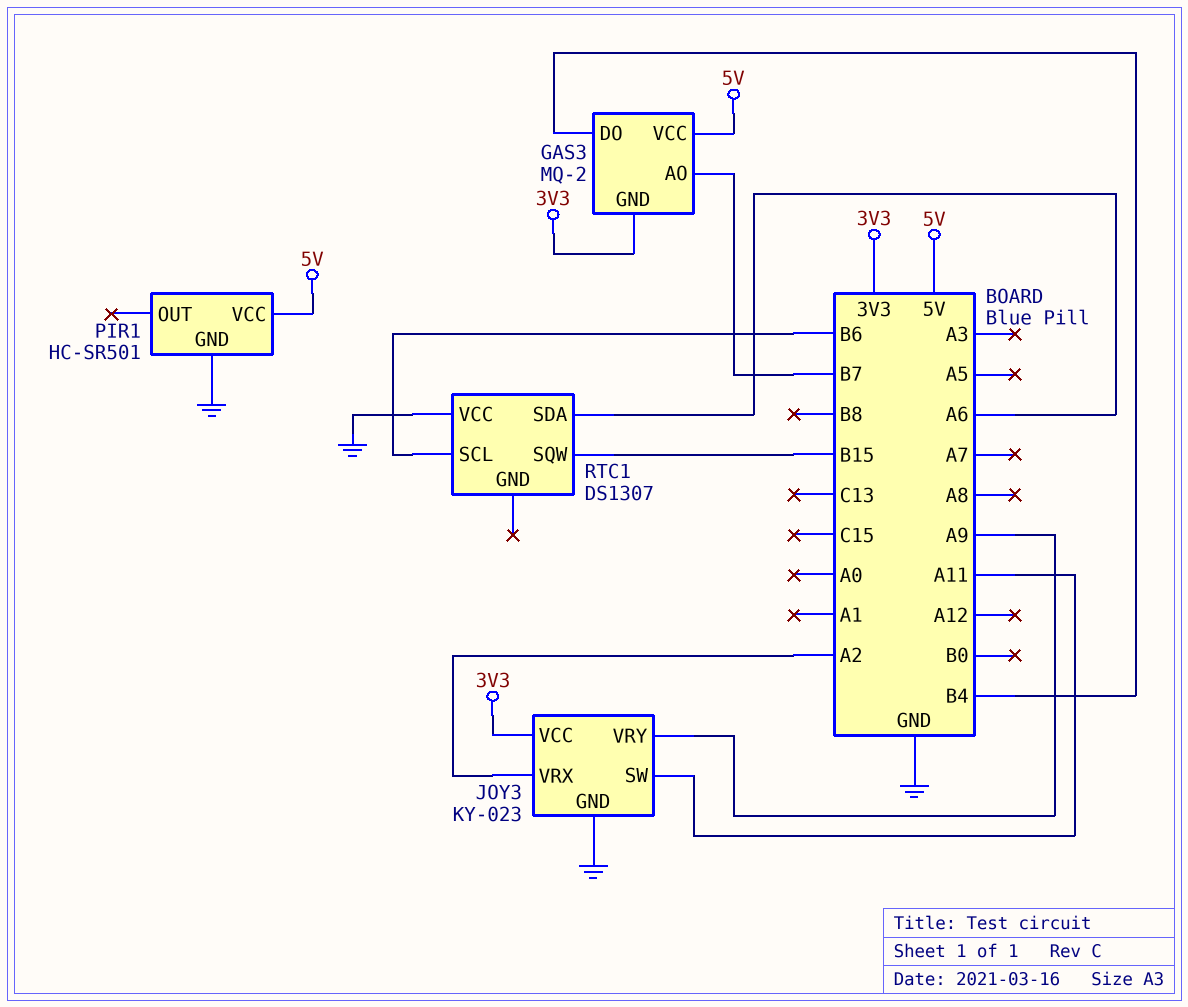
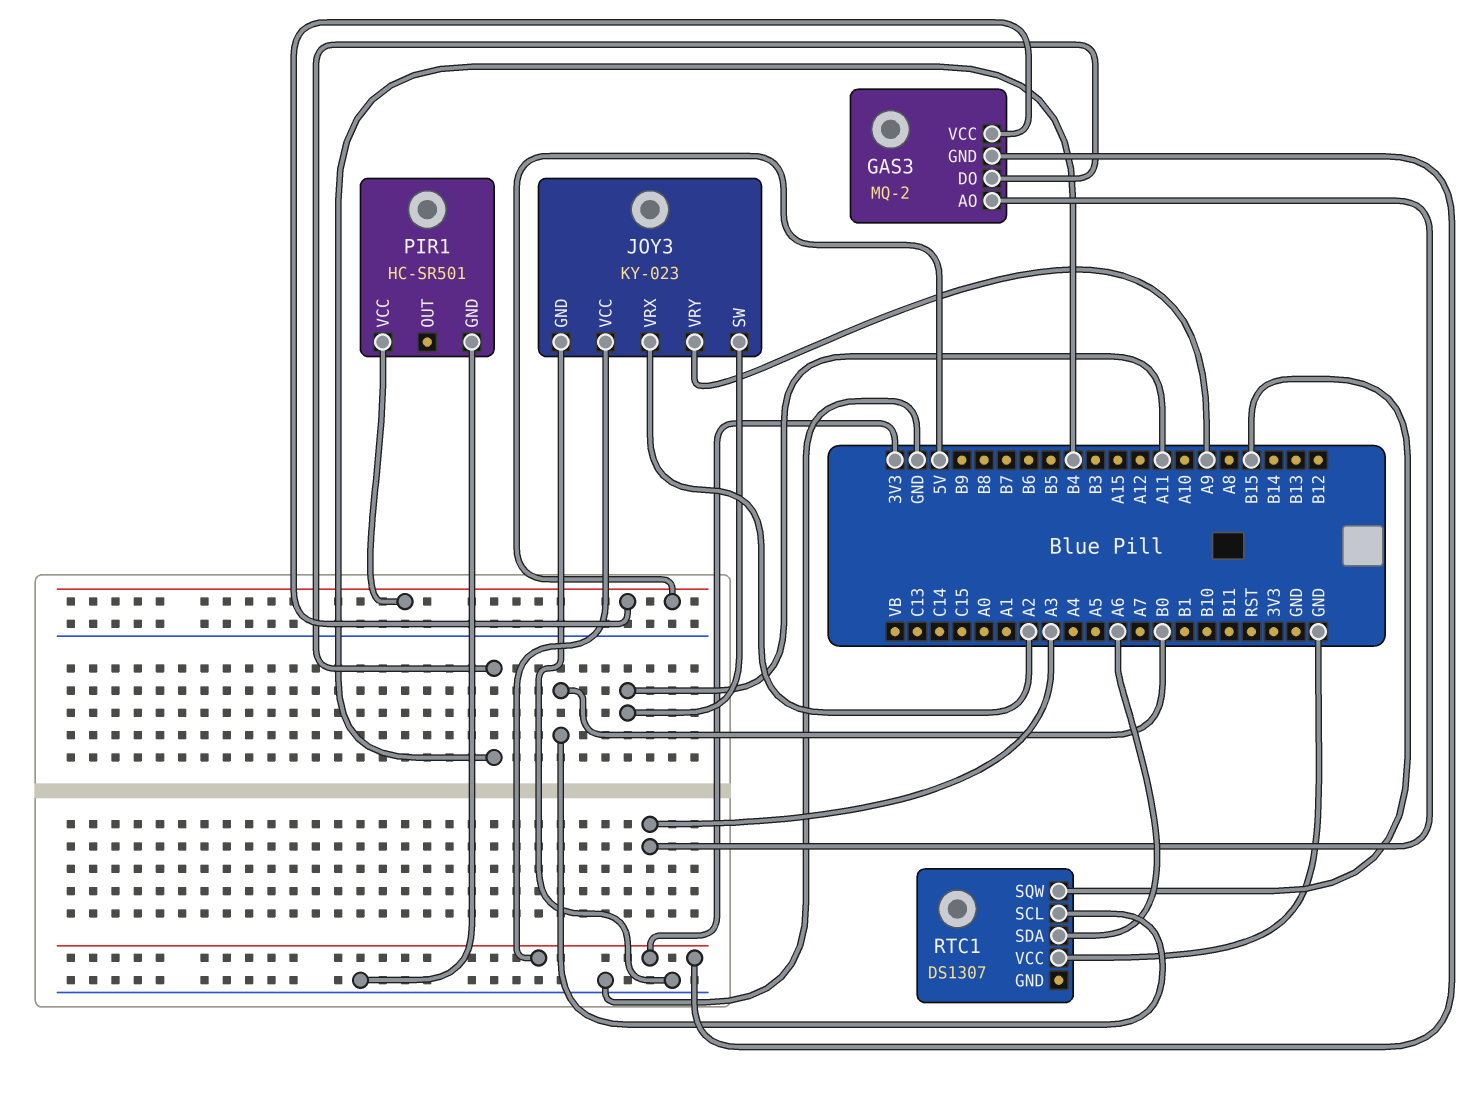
GAS3 pin AO: B7 -> A3
RTC1 pin SCL: B6 -> B0

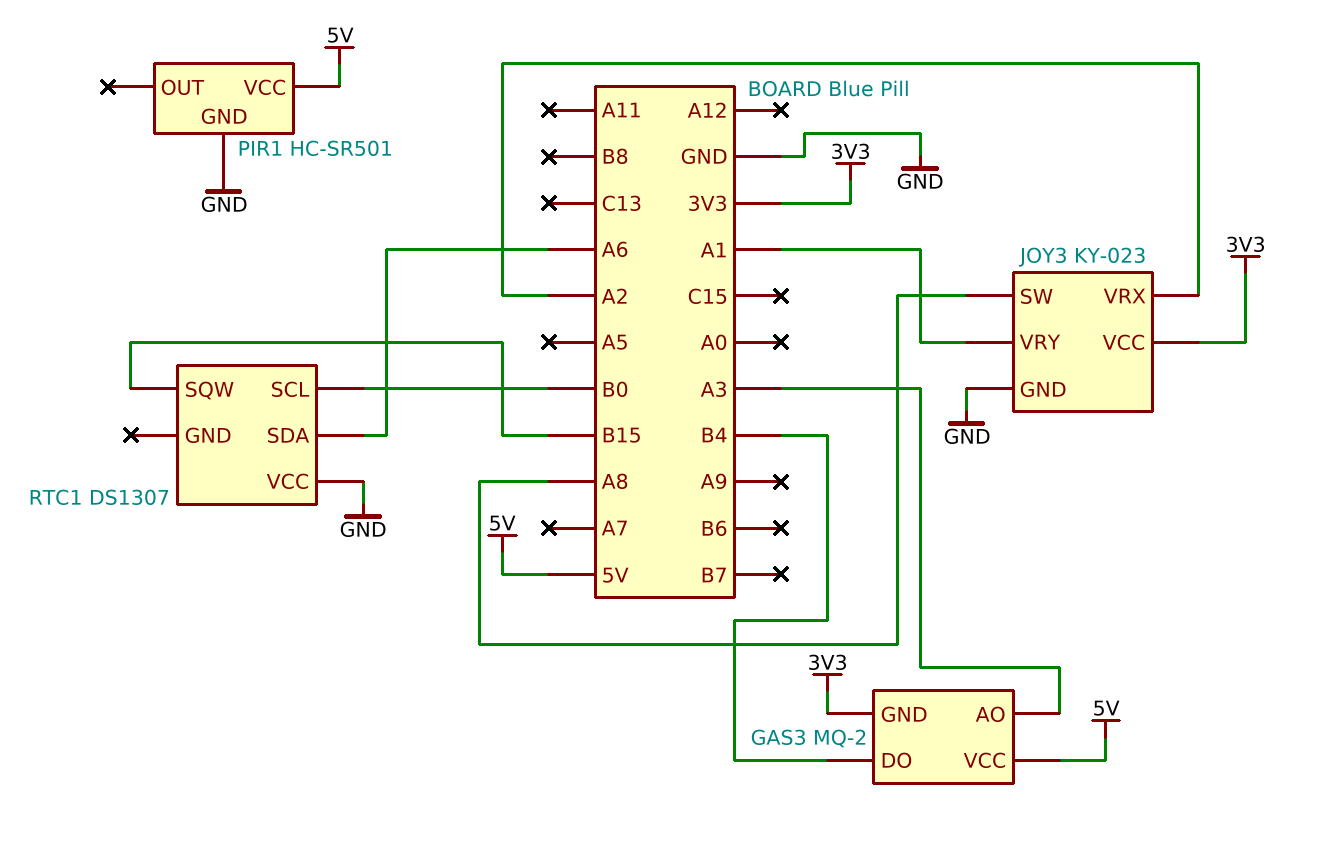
JOY3 pin SW: A11 -> A8
JOY3 pin VRY: A9 -> A1

